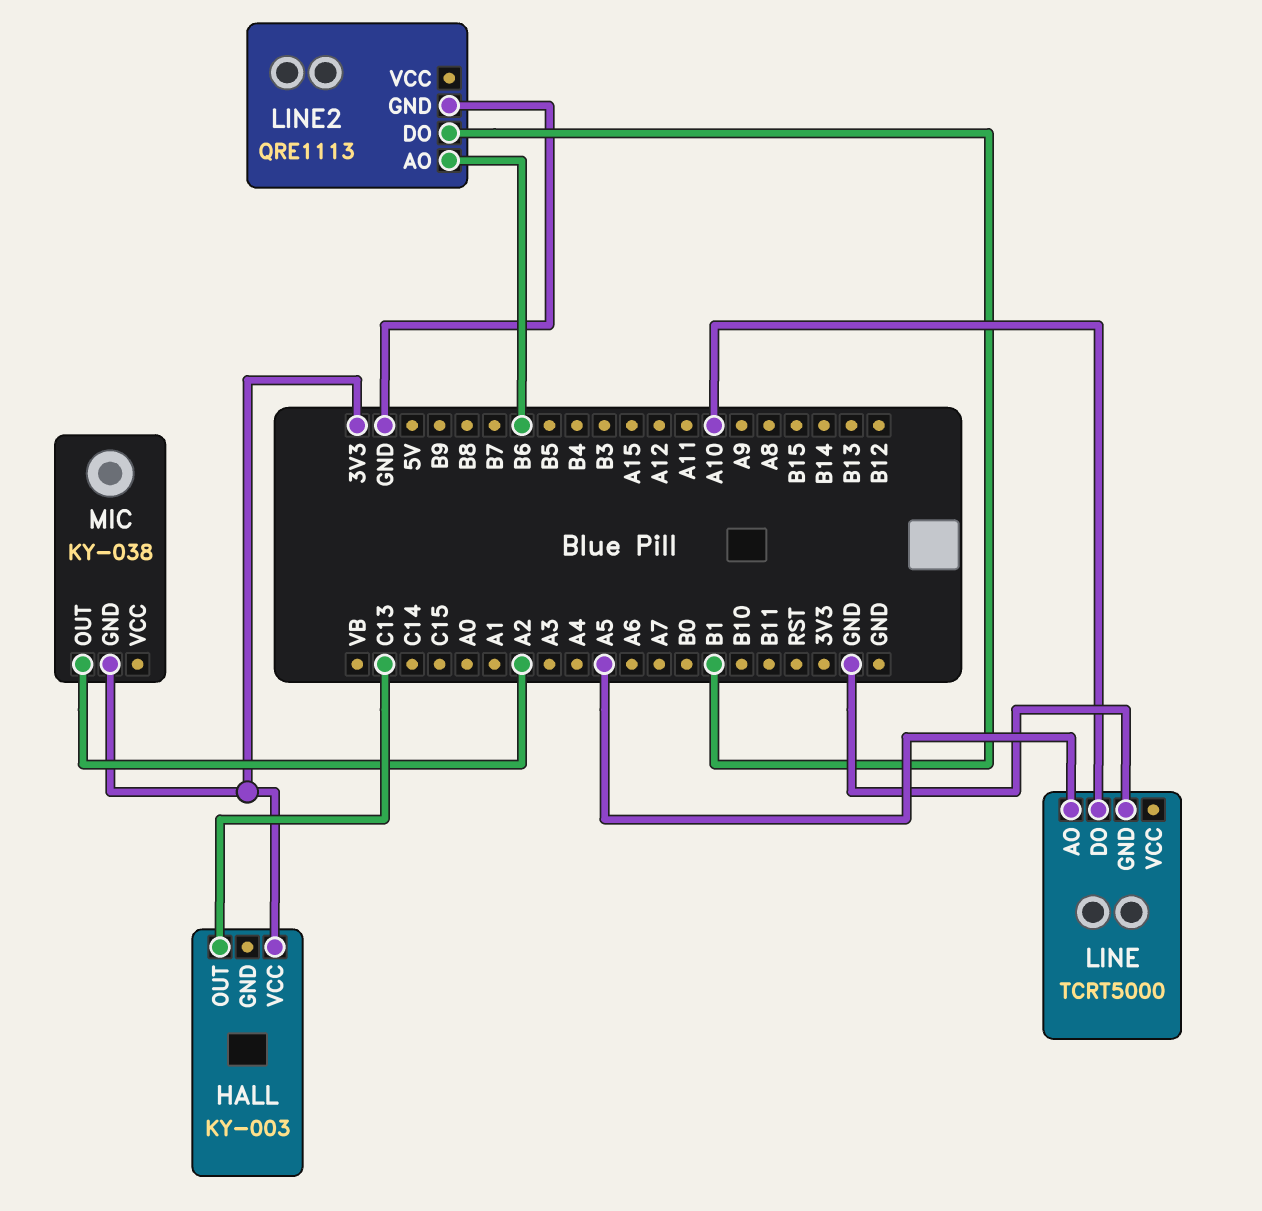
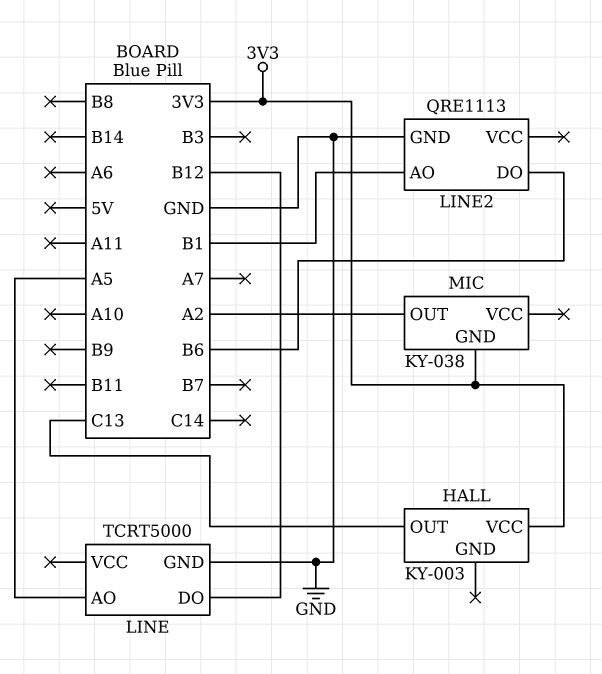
LINE pin DO: A10 -> B12
LINE2 pin AO: B6 -> B1
LINE2 pin DO: B1 -> B6

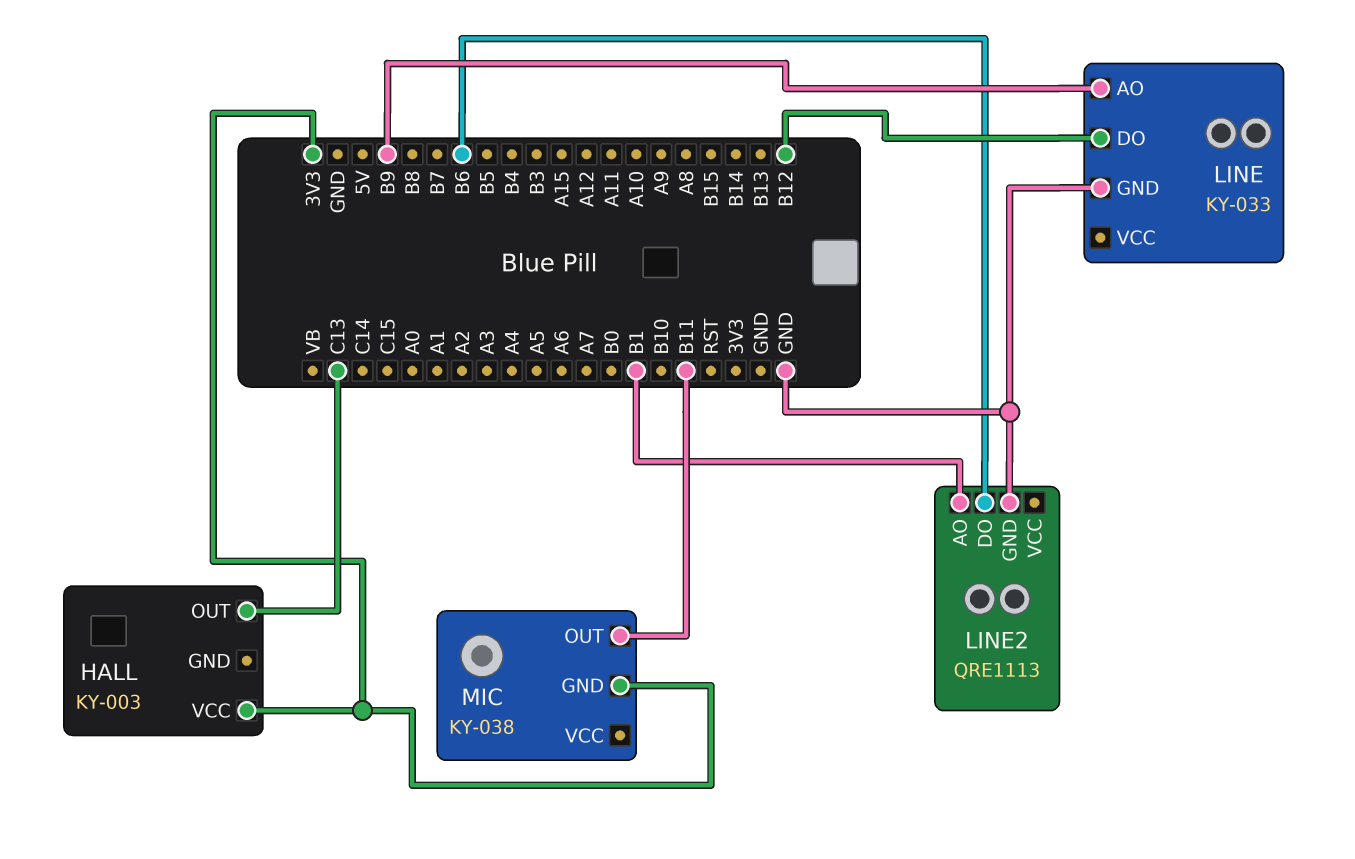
LINE: TCRT5000 -> KY-033
LINE pin AO: A5 -> B9
MIC pin OUT: A2 -> B11

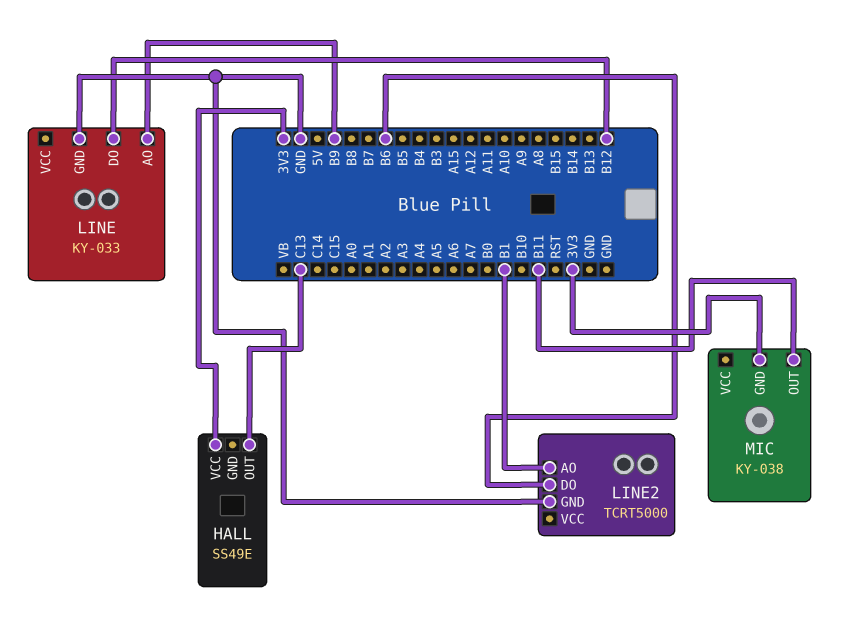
HALL: KY-003 -> SS49E
LINE2: QRE1113 -> TCRT5000

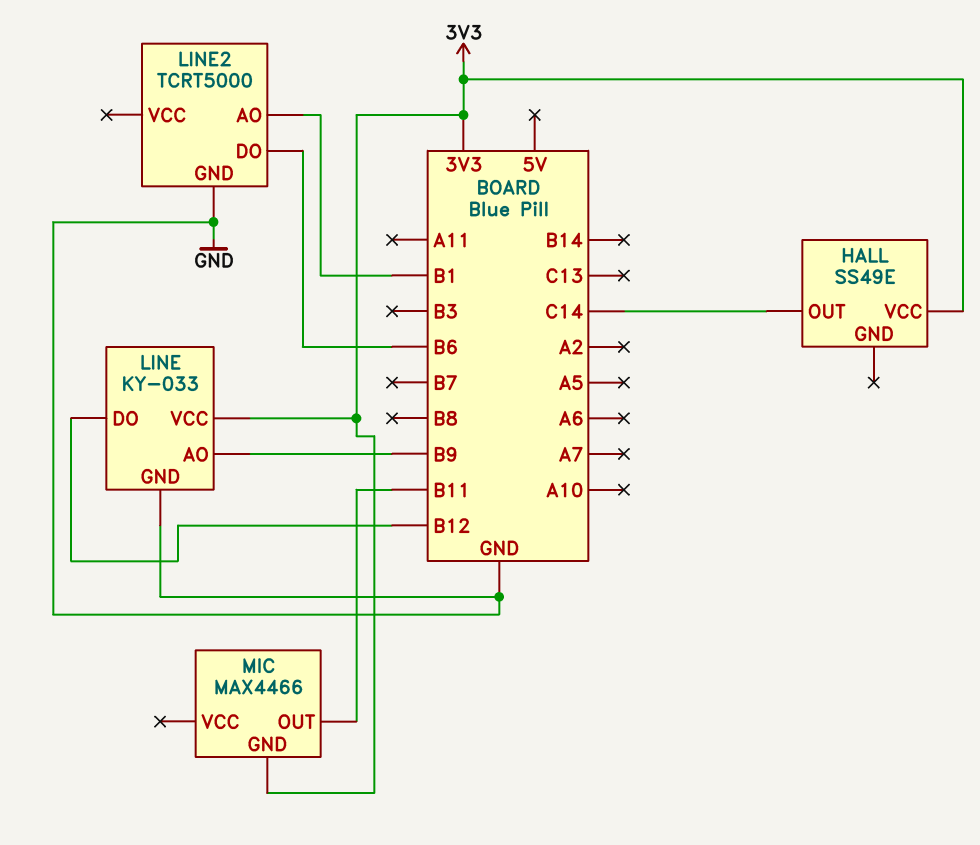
HALL pin OUT: C13 -> C14
LINE pin VCC: none -> 3V3
MIC: KY-038 -> MAX4466

